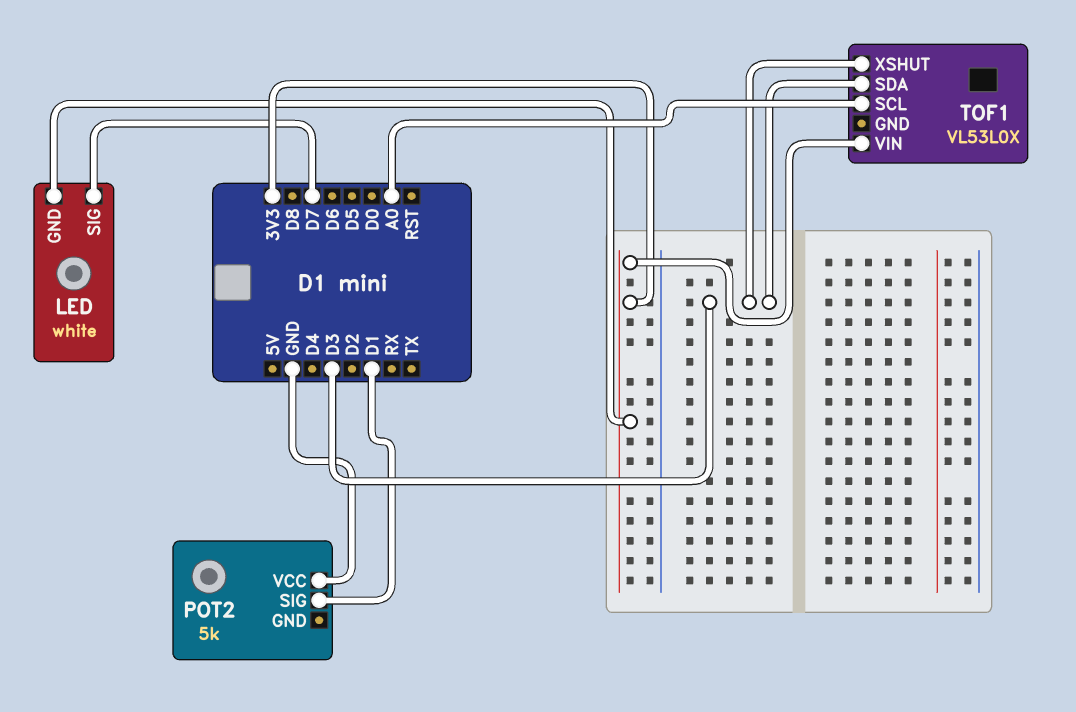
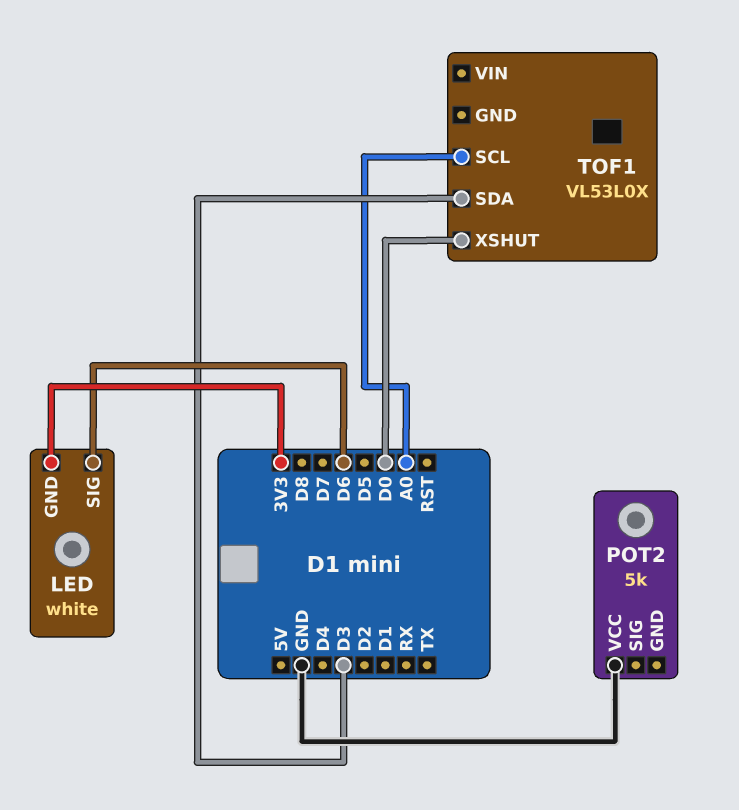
LED pin SIG: D7 -> D6
POT2 pin SIG: D1 -> none
TOF1 pin VIN: 3V3 -> none
TOF1 pin XSHUT: D3 -> D0

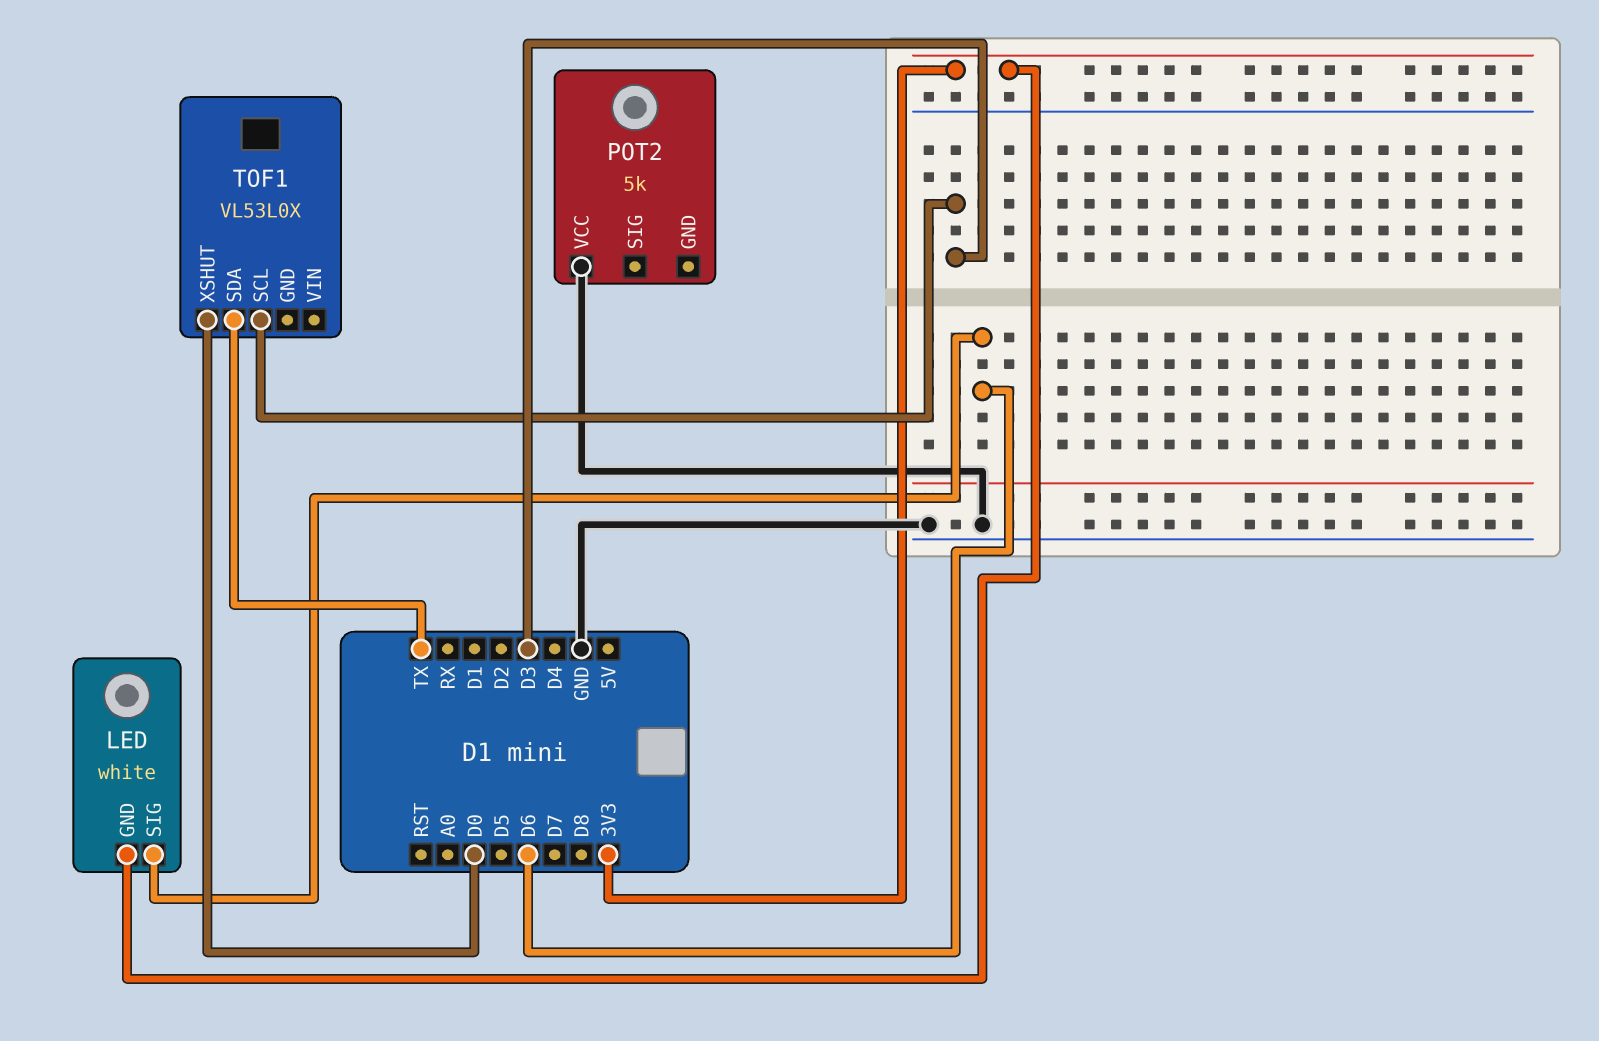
TOF1 pin SCL: A0 -> D3
TOF1 pin SDA: D3 -> TX

